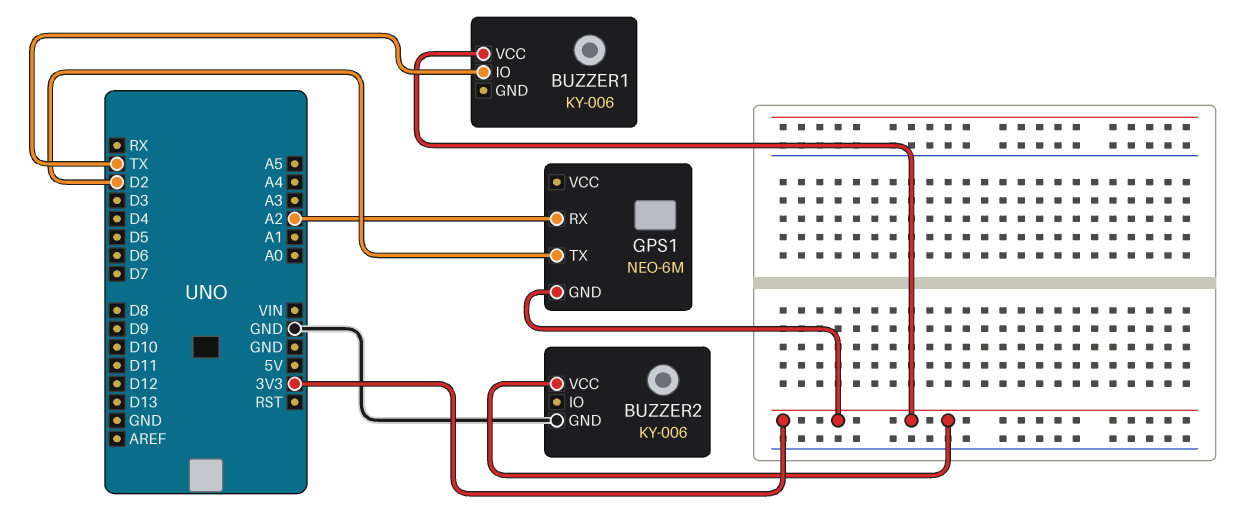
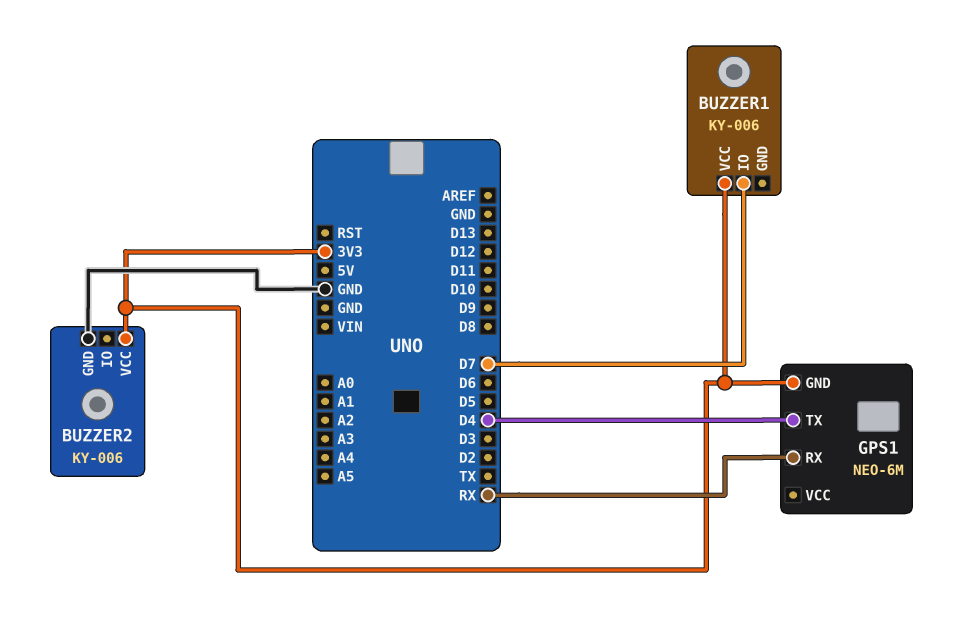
BUZZER1 pin IO: TX -> D7
GPS1 pin RX: A2 -> RX
GPS1 pin TX: D2 -> D4

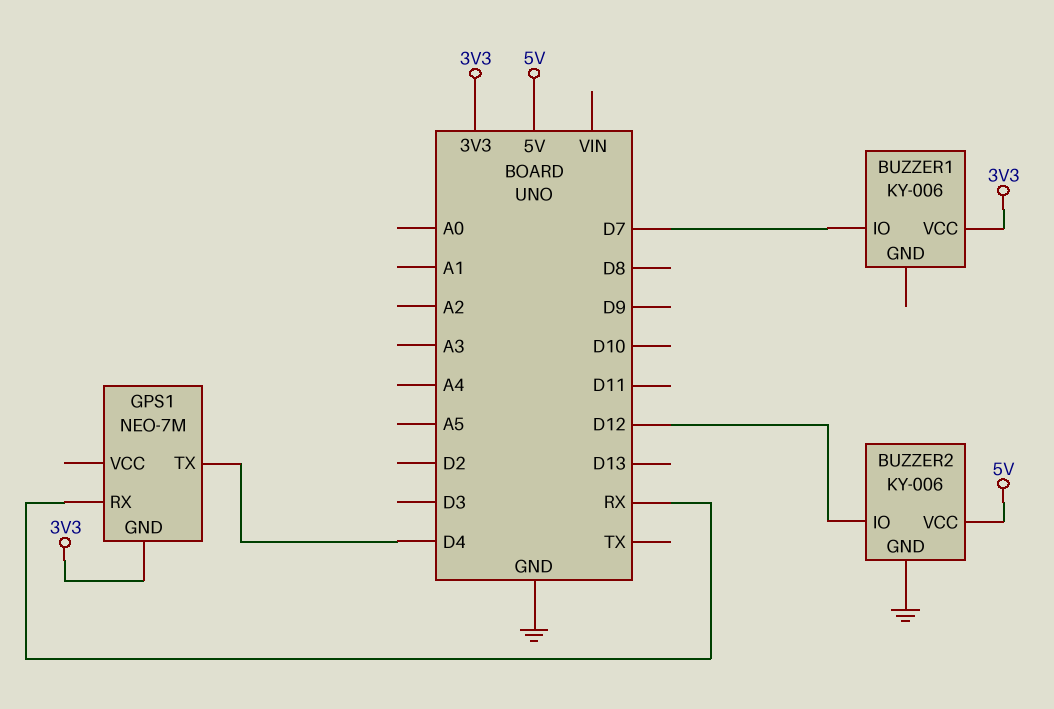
BUZZER2 pin IO: none -> D12
BUZZER2 pin VCC: 3V3 -> 5V
GPS1: NEO-6M -> NEO-7M

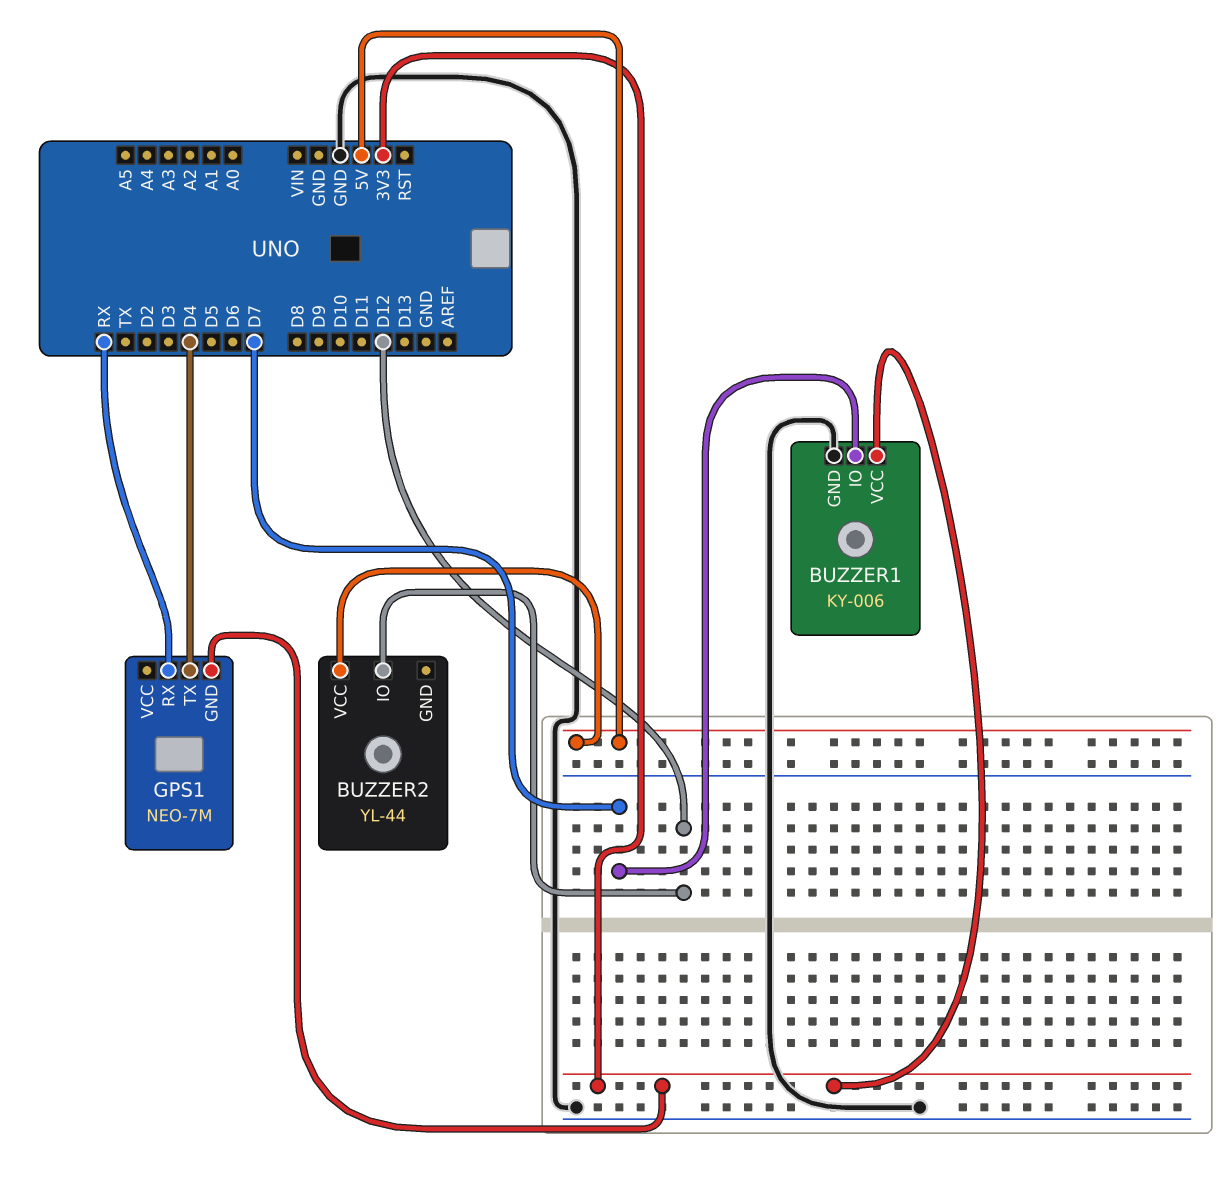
BUZZER1 pin GND: none -> GND
BUZZER2: KY-006 -> YL-44
BUZZER2 pin GND: GND -> none

